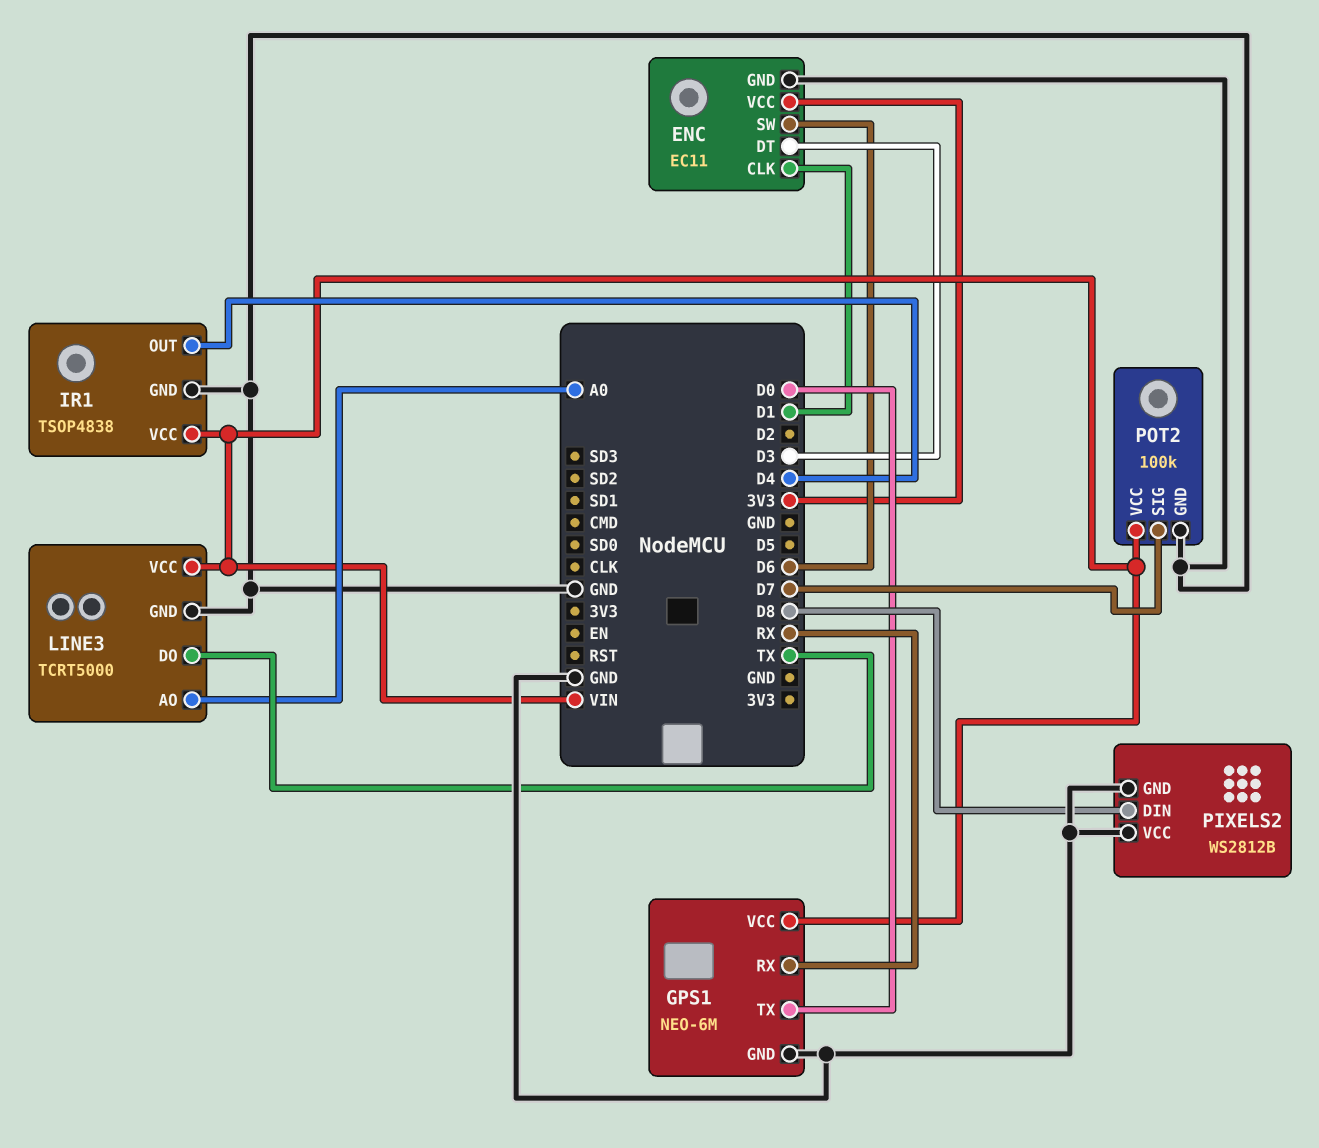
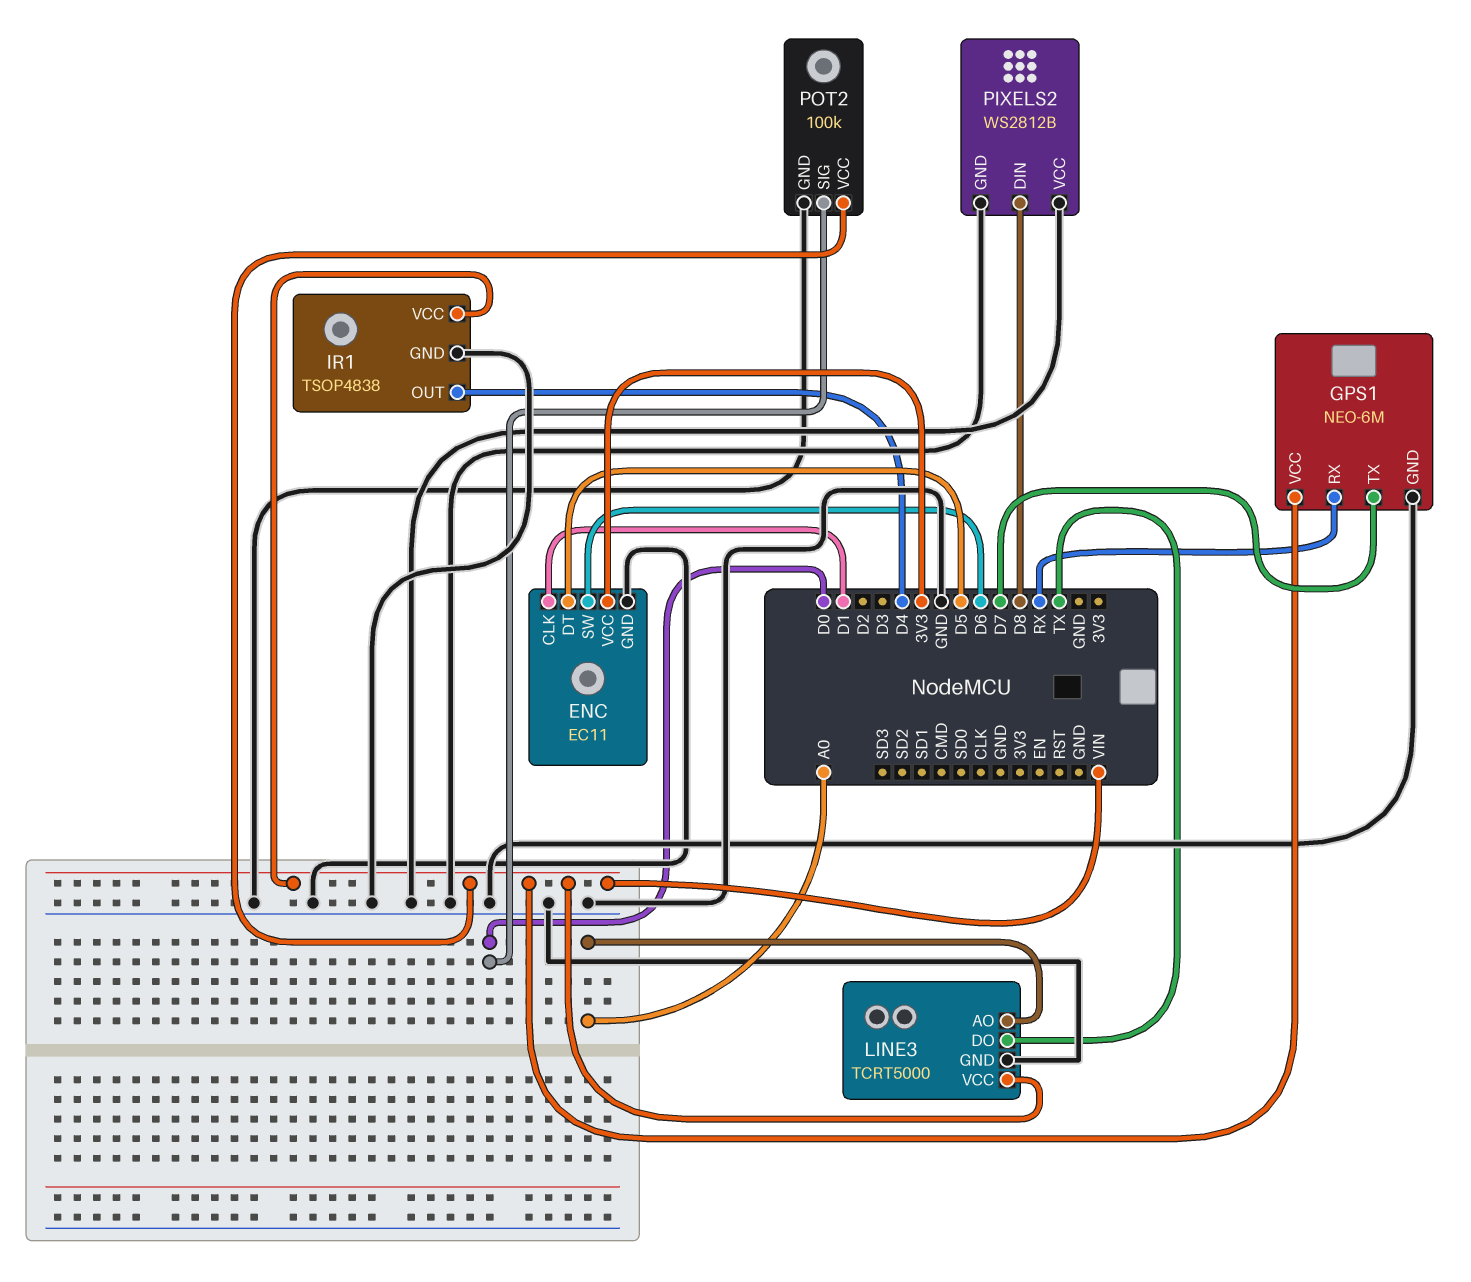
ENC pin DT: D3 -> D5
GPS1 pin TX: D0 -> D7
POT2 pin SIG: D7 -> D0

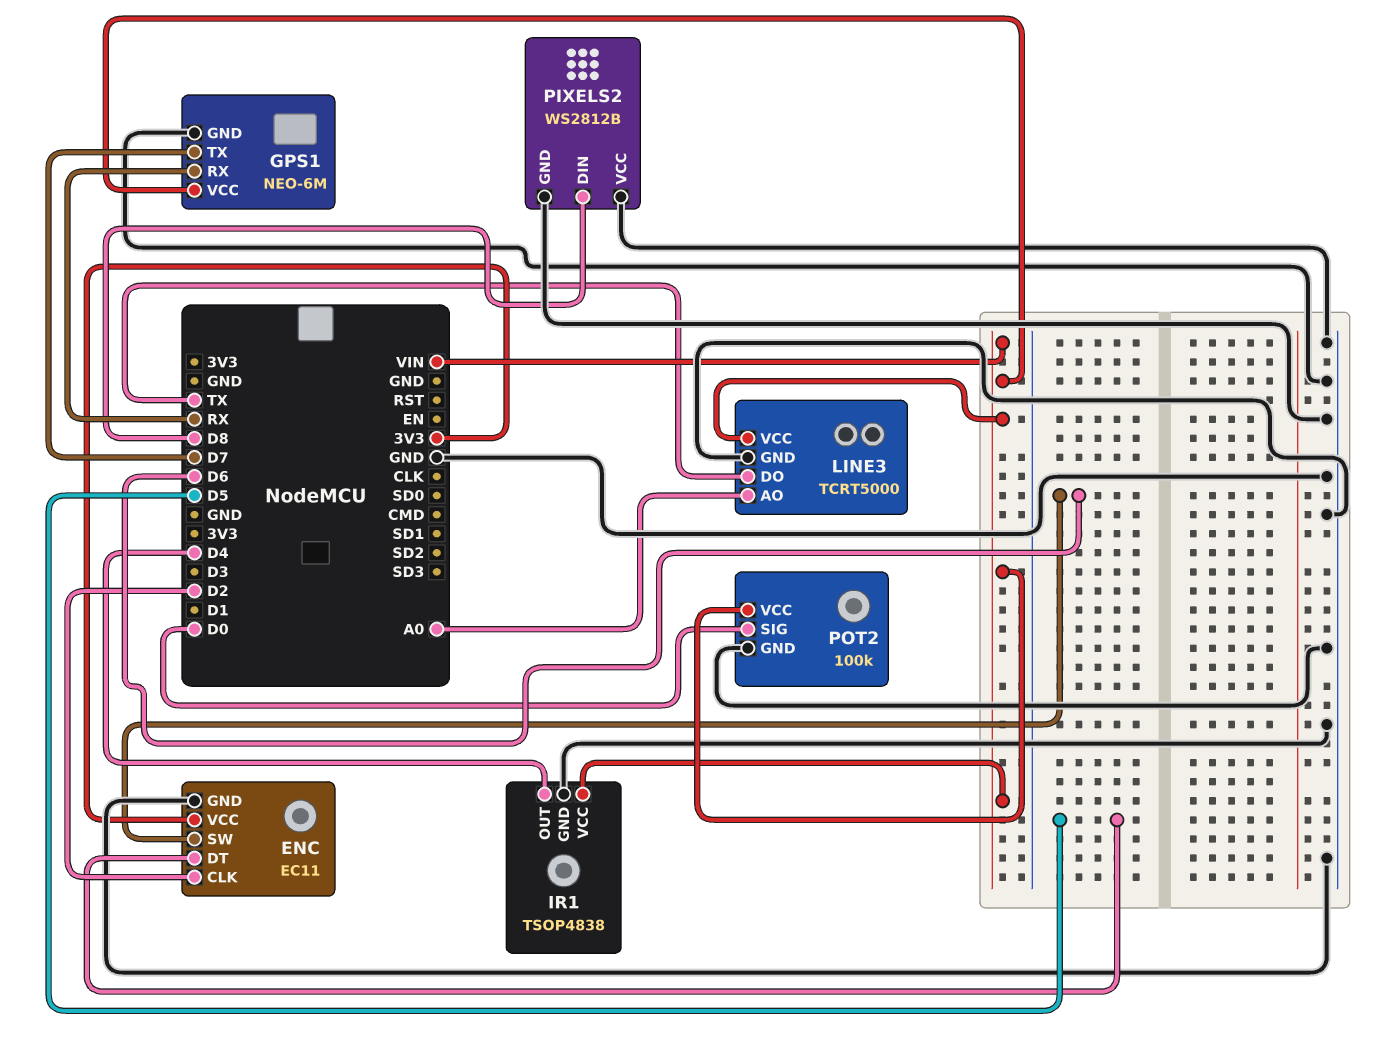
ENC pin CLK: D1 -> D2

